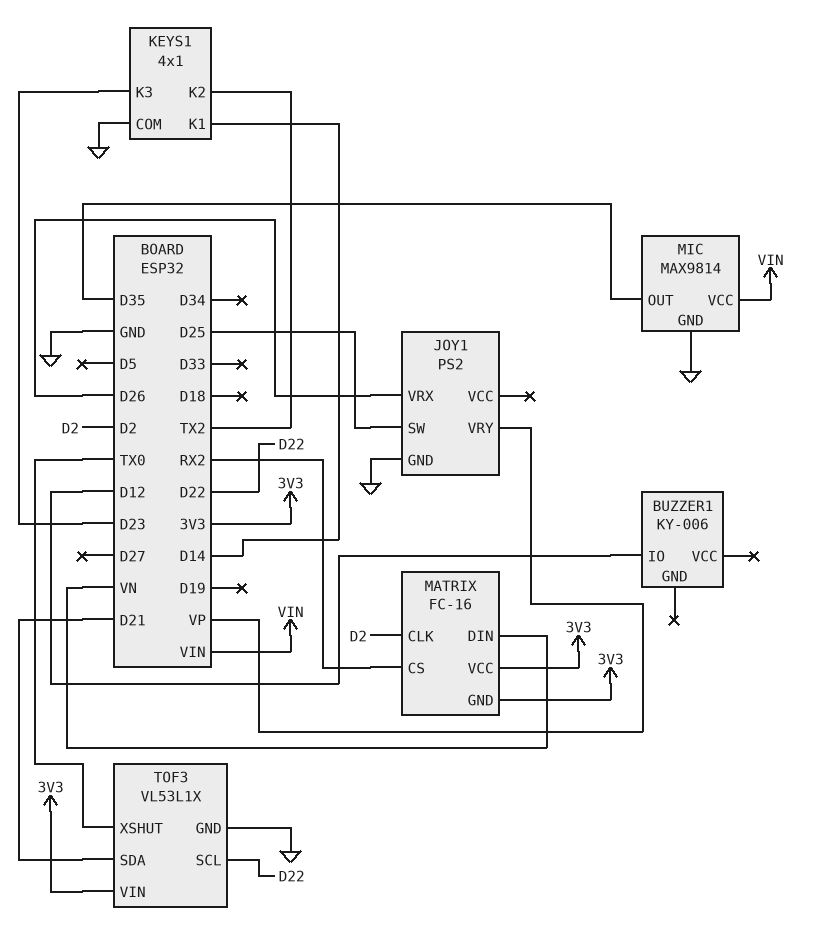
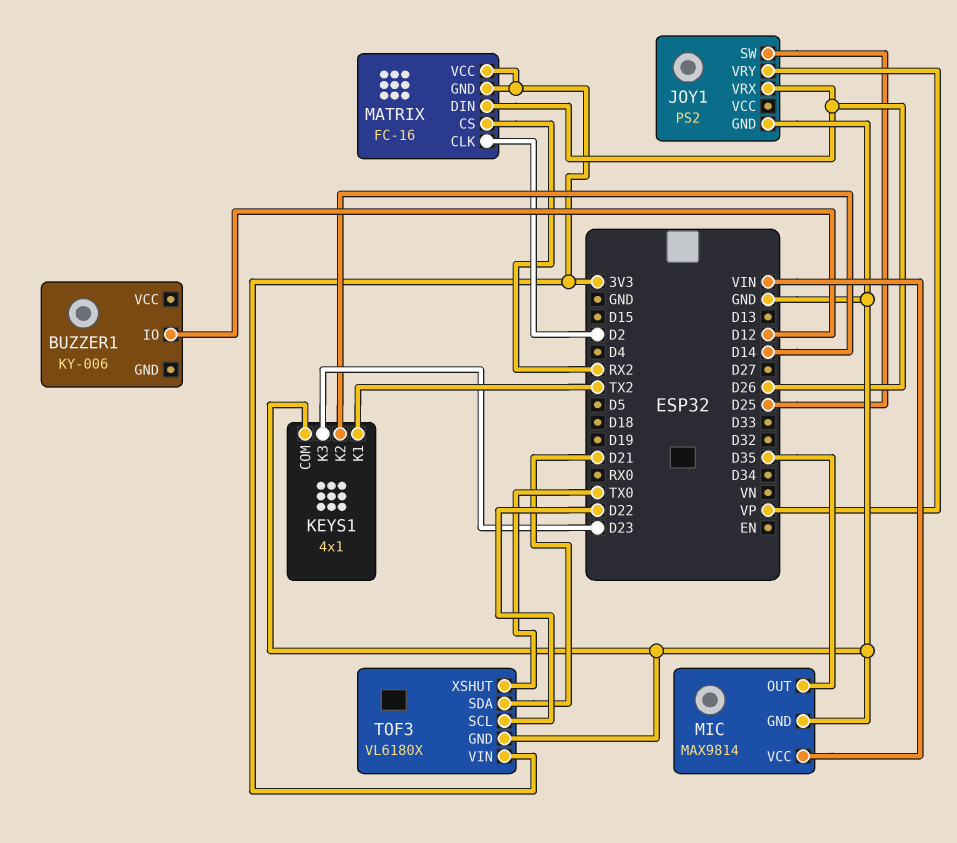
KEYS1 pin K1: D14 -> TX2
KEYS1 pin K2: TX2 -> D14
MATRIX pin DIN: VN -> D26
TOF3: VL53L1X -> VL6180X

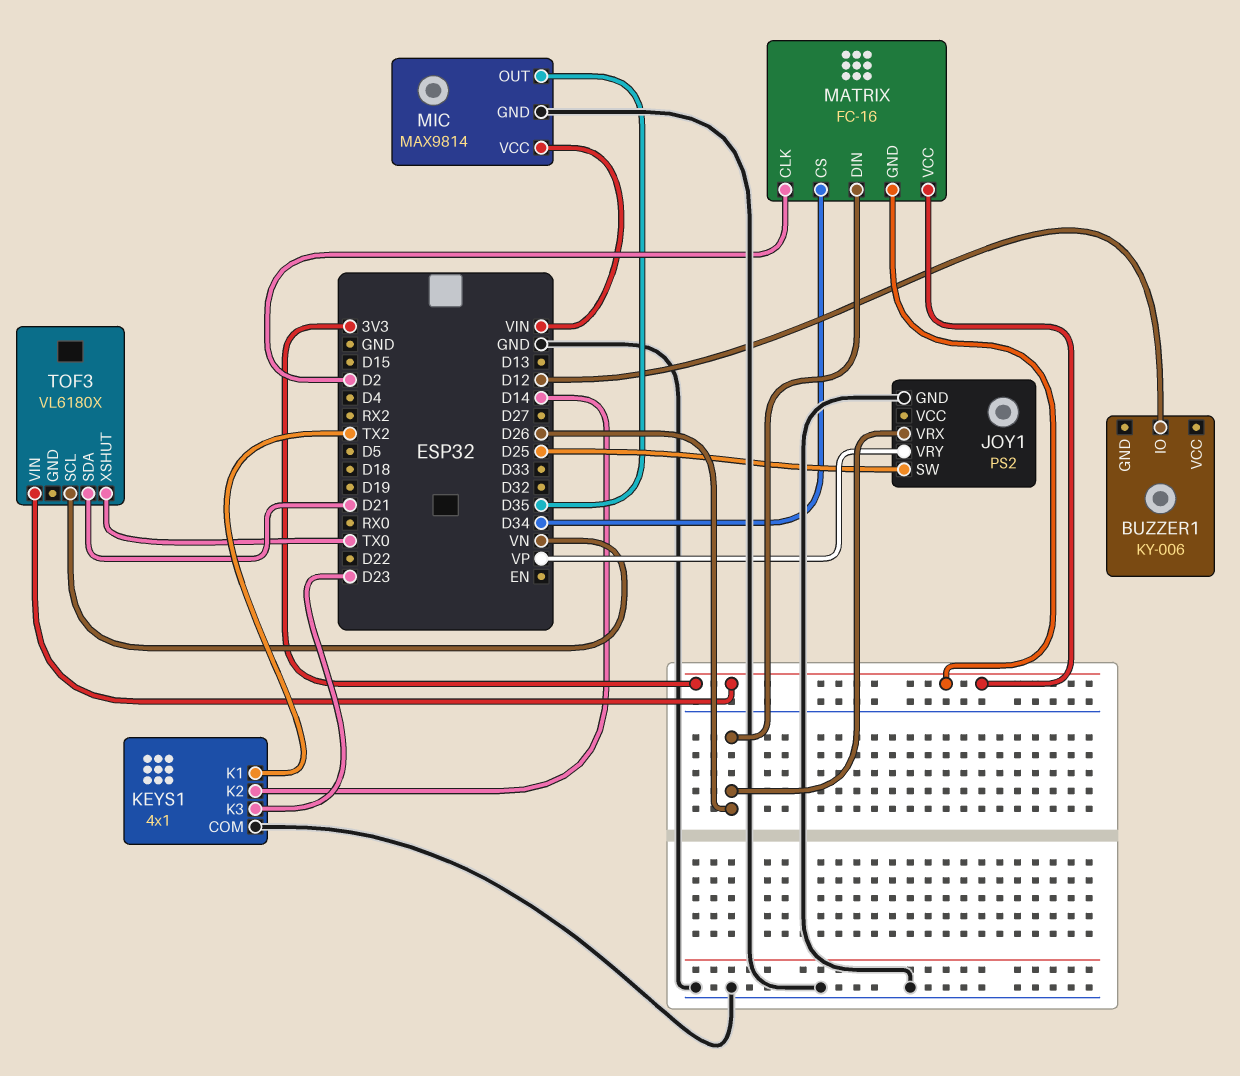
MATRIX pin CS: RX2 -> D34
TOF3 pin GND: GND -> none
TOF3 pin SCL: D22 -> VN

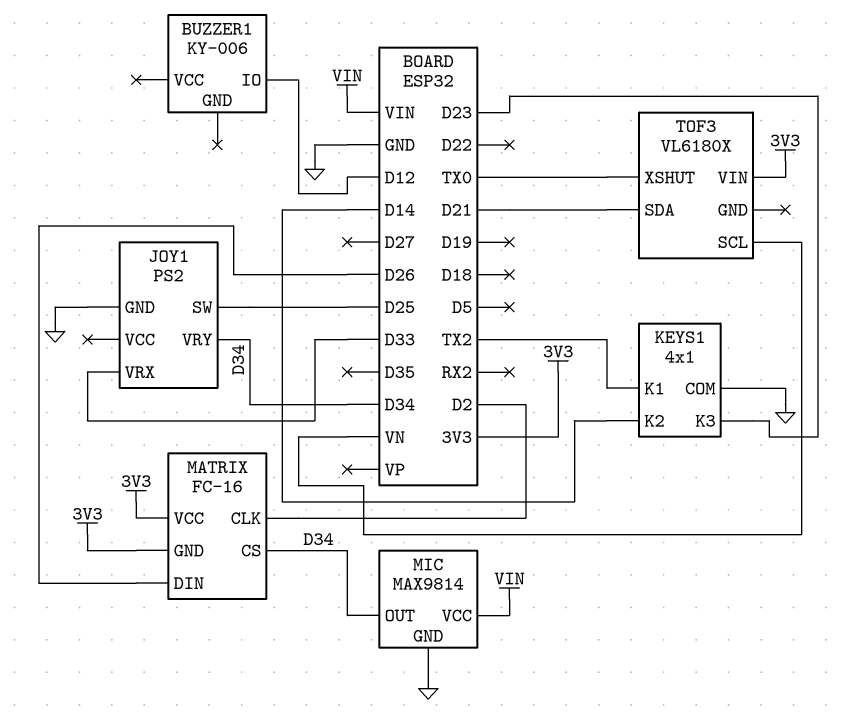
JOY1 pin VRX: D26 -> D33
JOY1 pin VRY: VP -> D34
MIC pin OUT: D35 -> D34

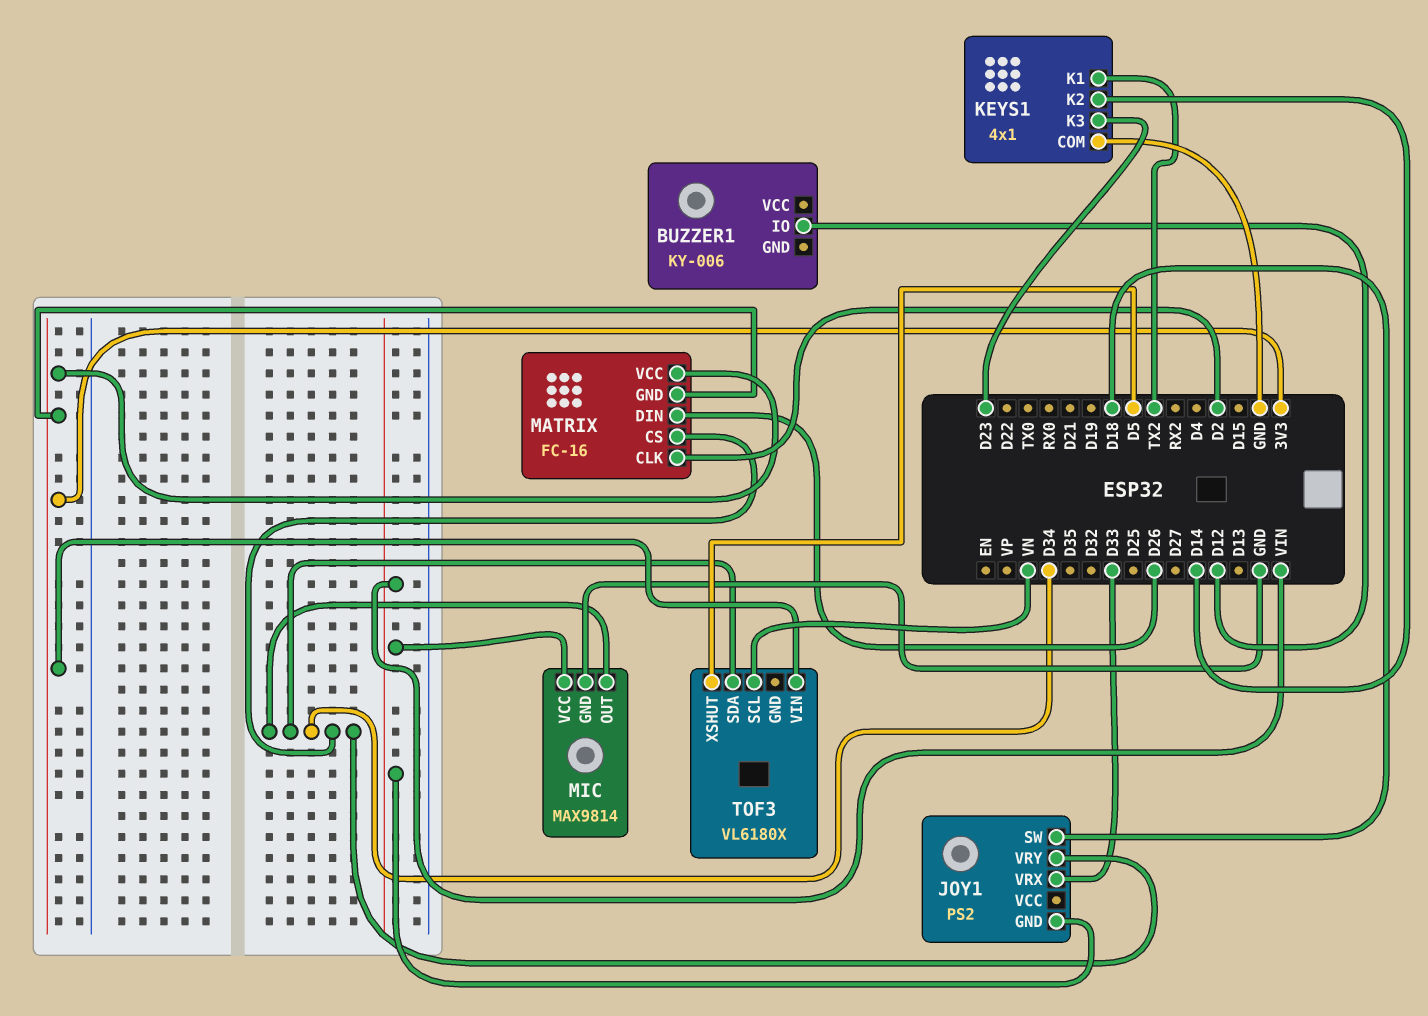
JOY1 pin GND: GND -> VIN
JOY1 pin SW: D25 -> D18
TOF3 pin SDA: D21 -> D34
TOF3 pin XSHUT: TX0 -> D5

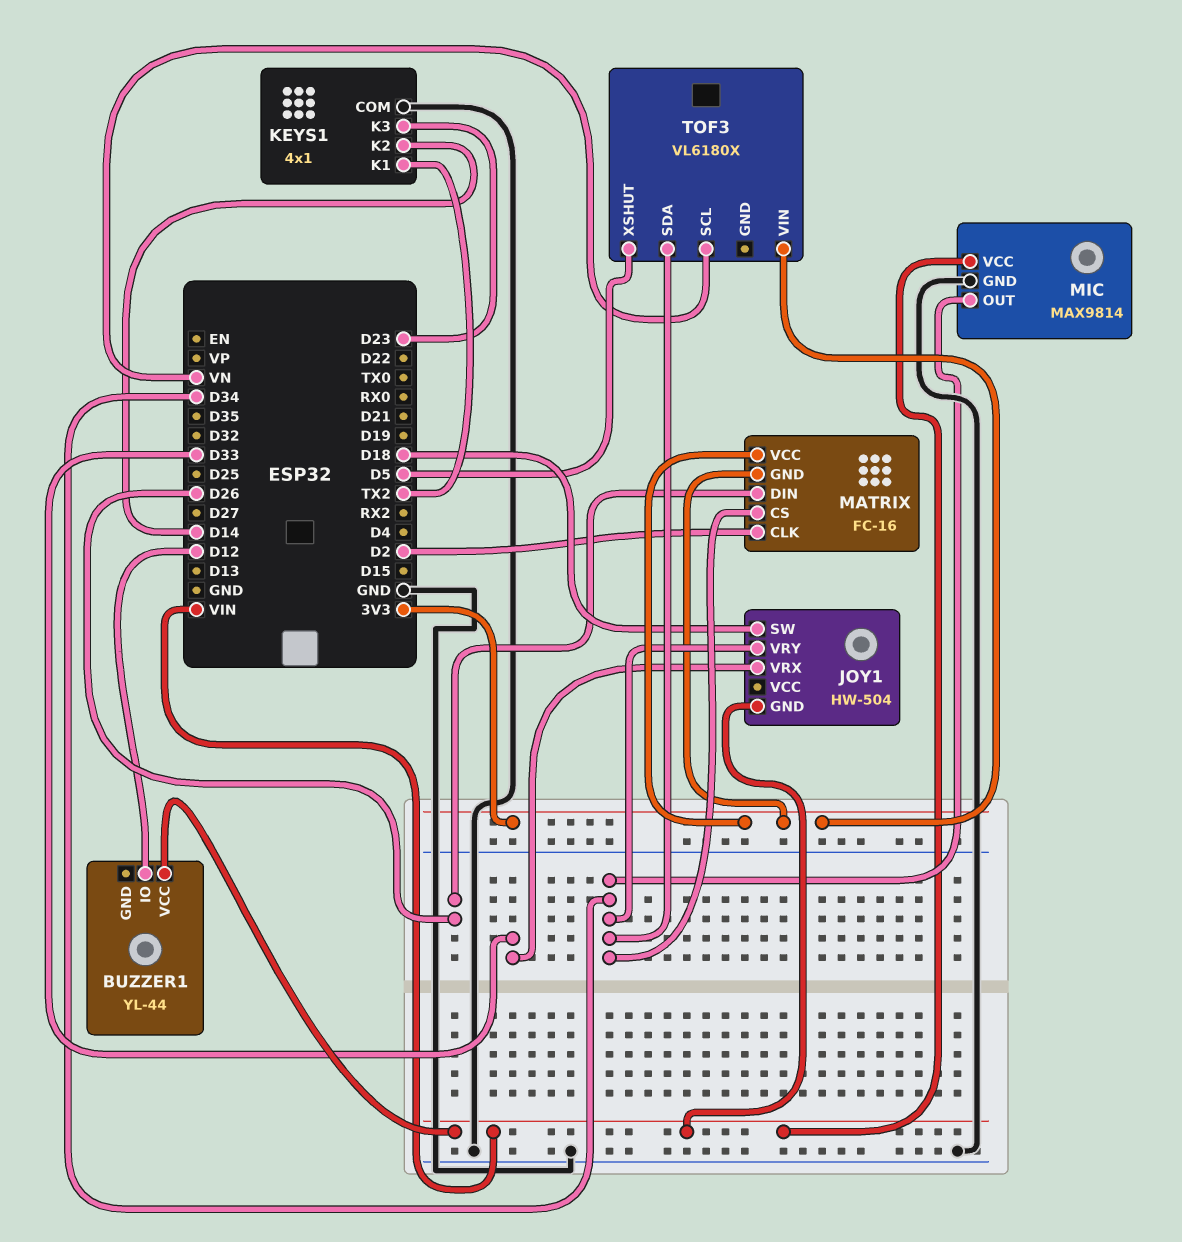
BUZZER1: KY-006 -> YL-44
BUZZER1 pin VCC: none -> VIN
JOY1: PS2 -> HW-504

